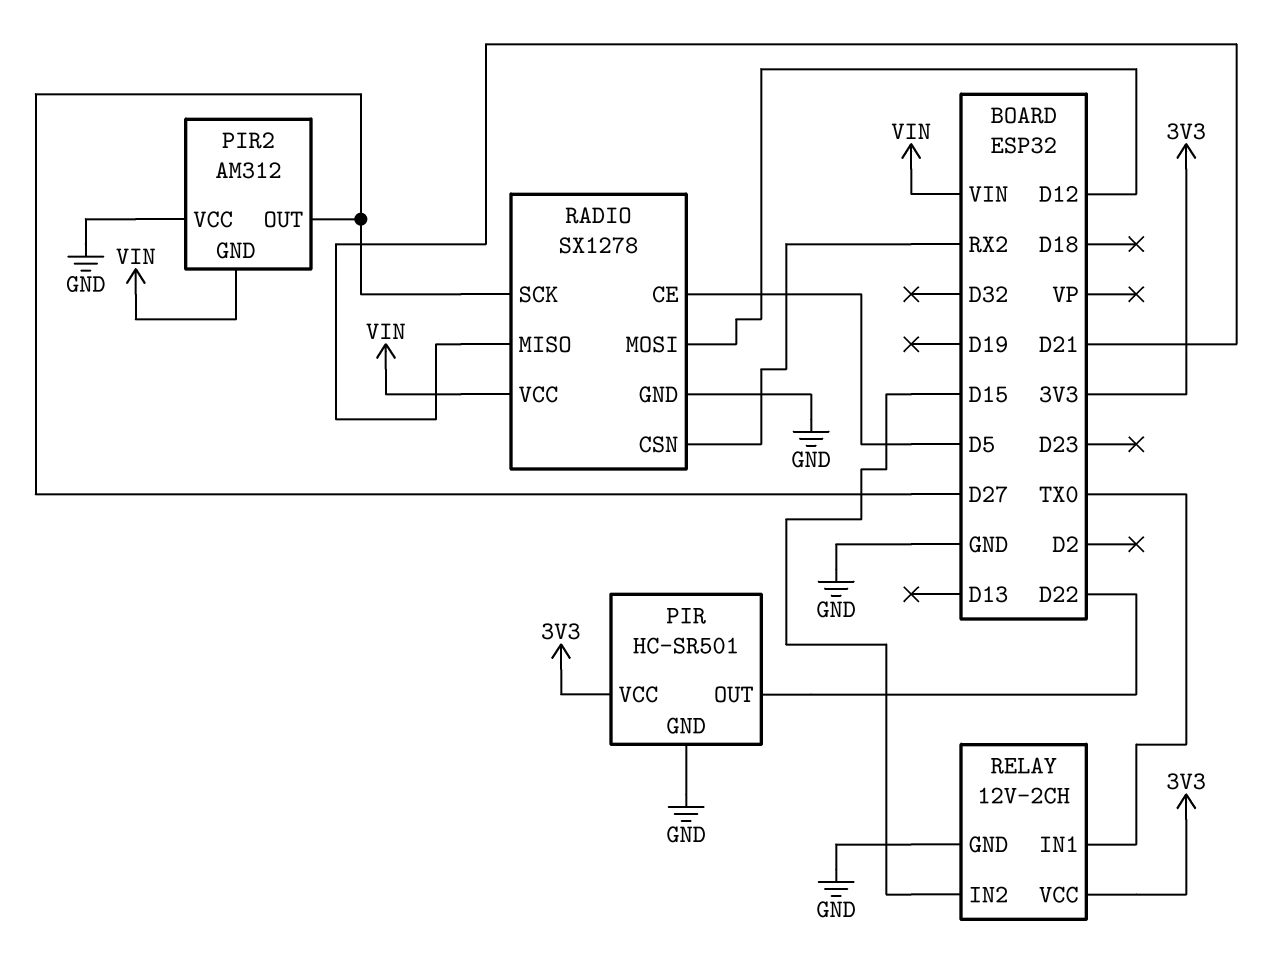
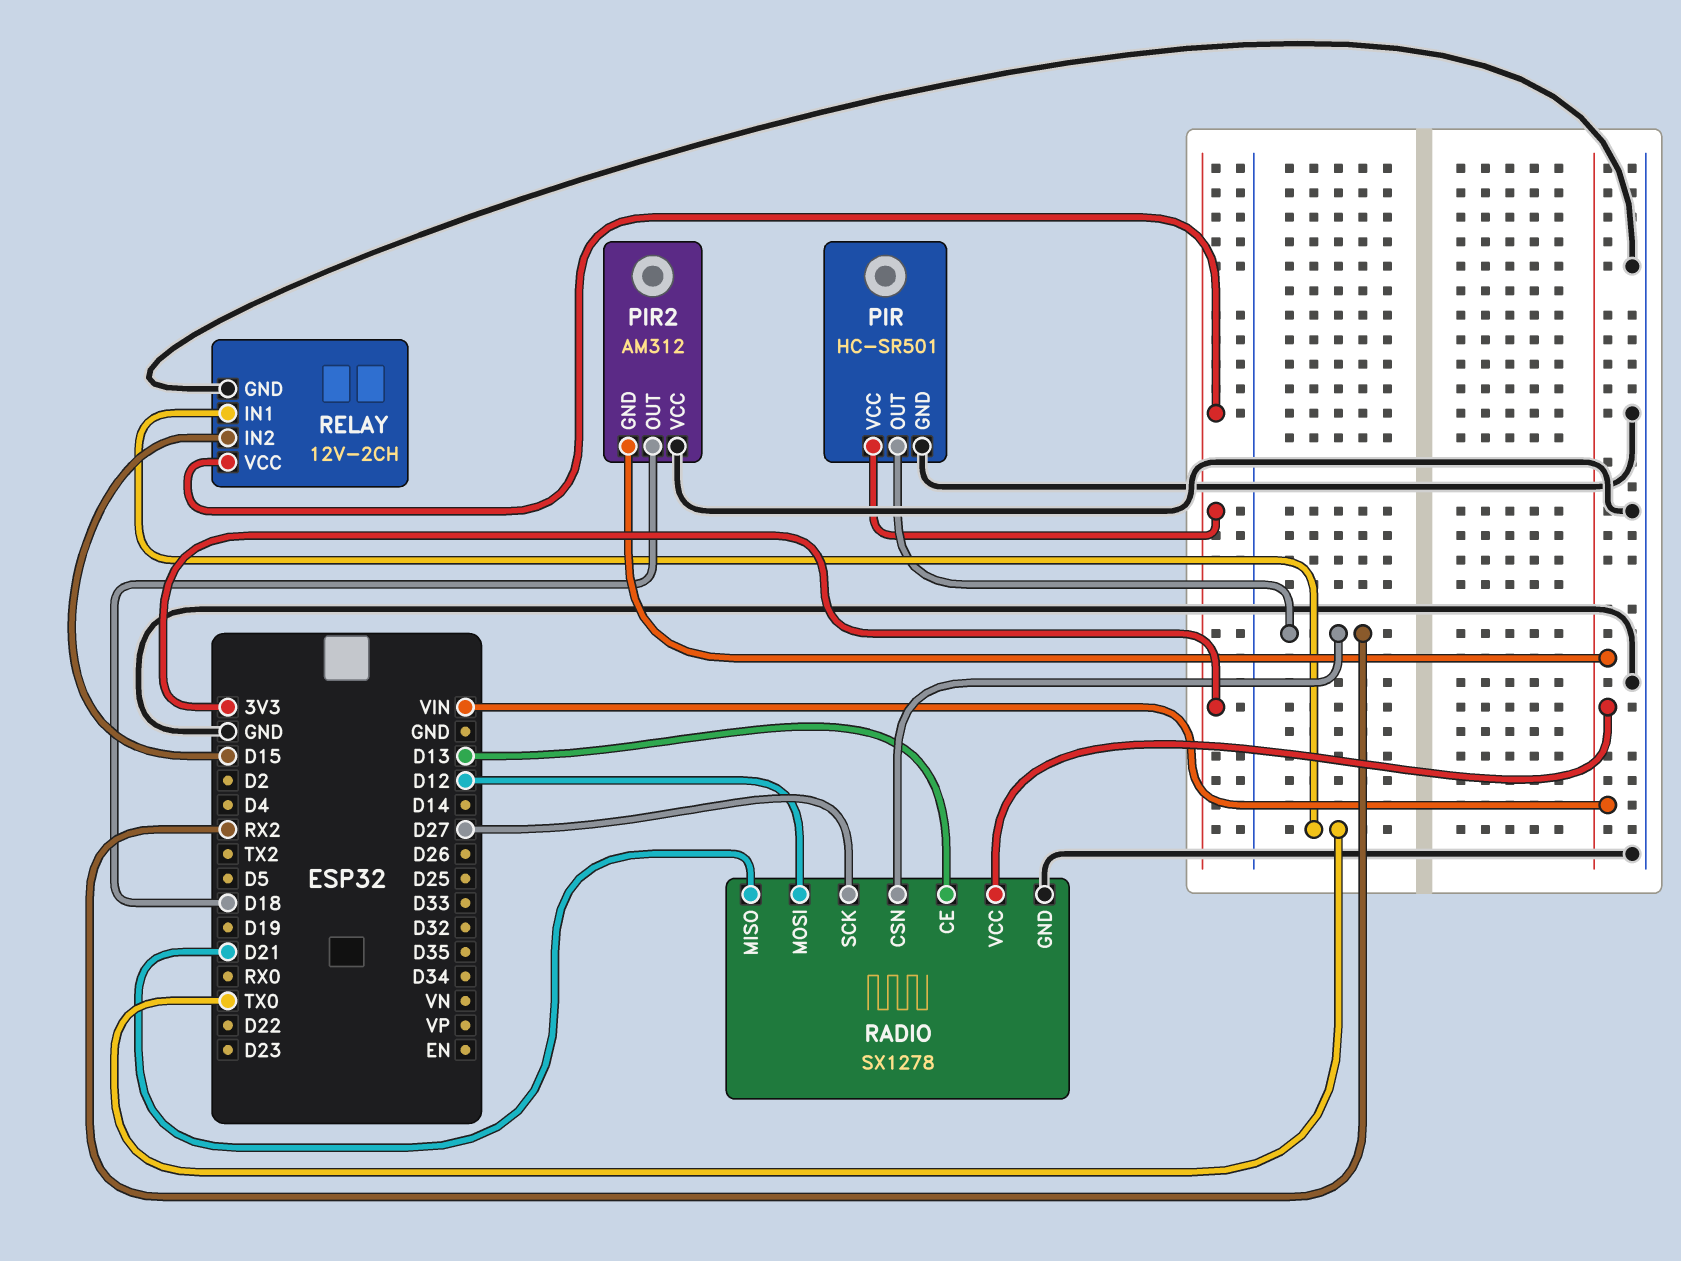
PIR pin OUT: D22 -> RX2
PIR2 pin OUT: D27 -> D18
RADIO pin CE: D5 -> D13

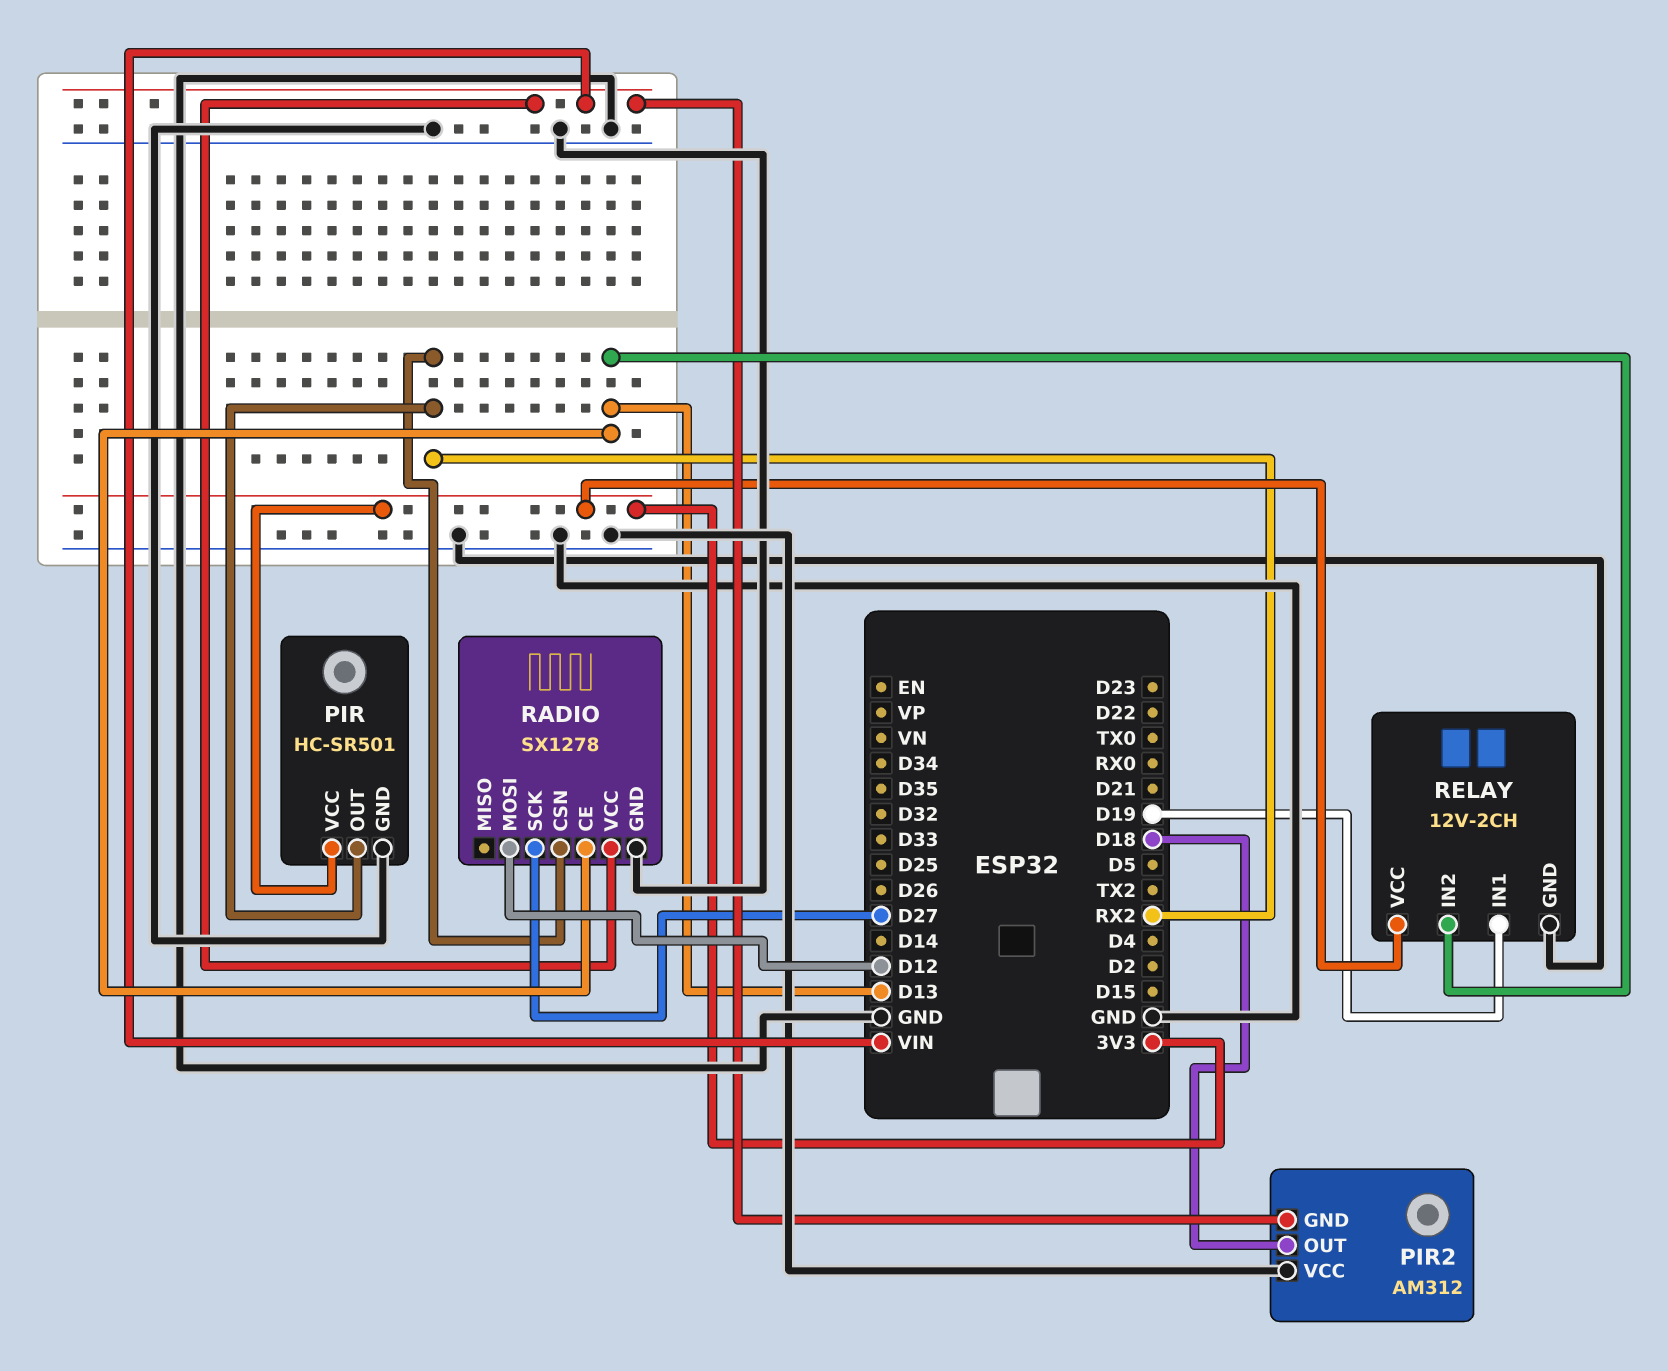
RADIO pin MISO: D21 -> none
RELAY pin IN1: TX0 -> D19
RELAY pin IN2: D15 -> D13

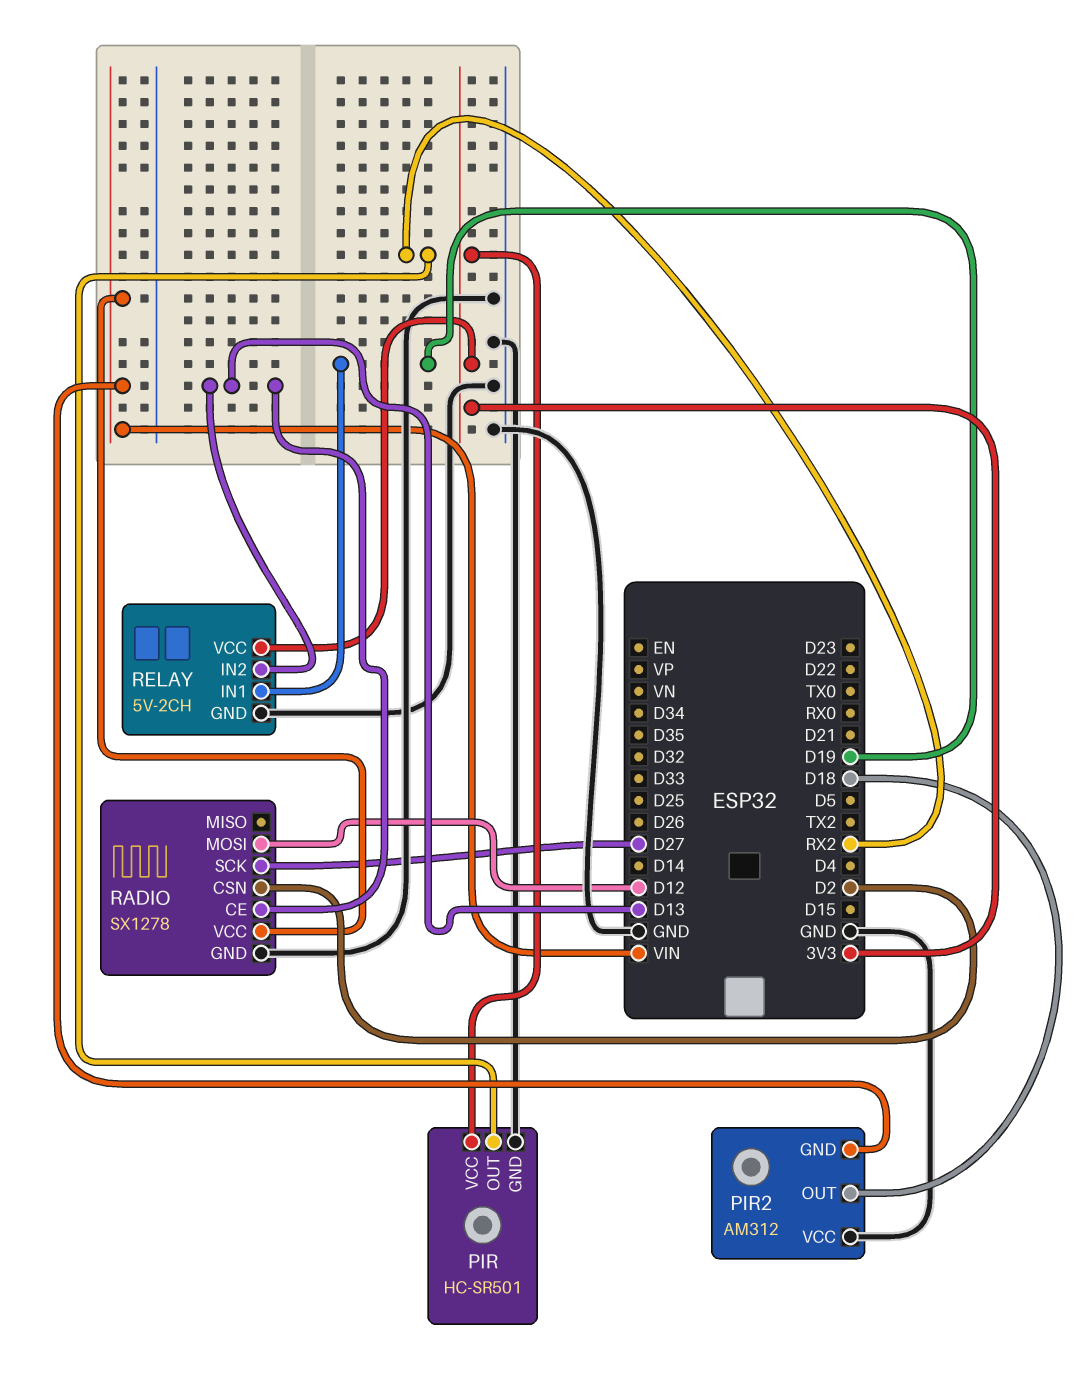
RADIO pin CSN: RX2 -> D2
RELAY: 12V-2CH -> 5V-2CH

